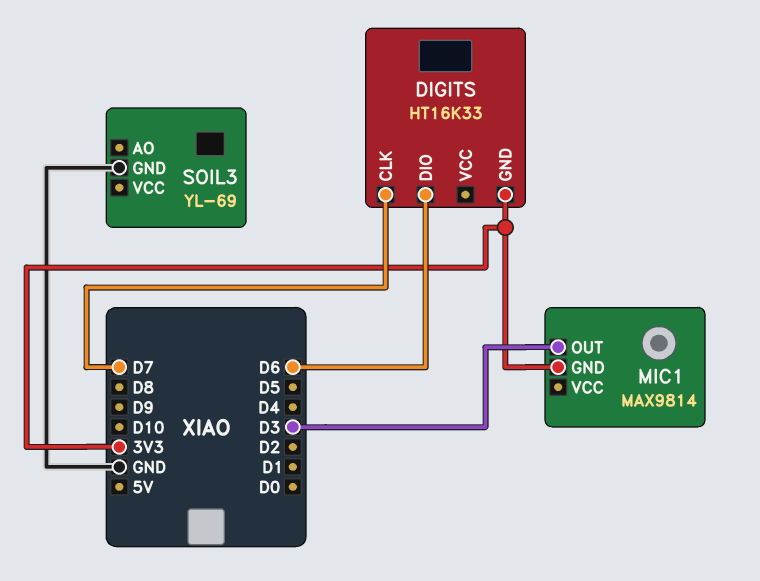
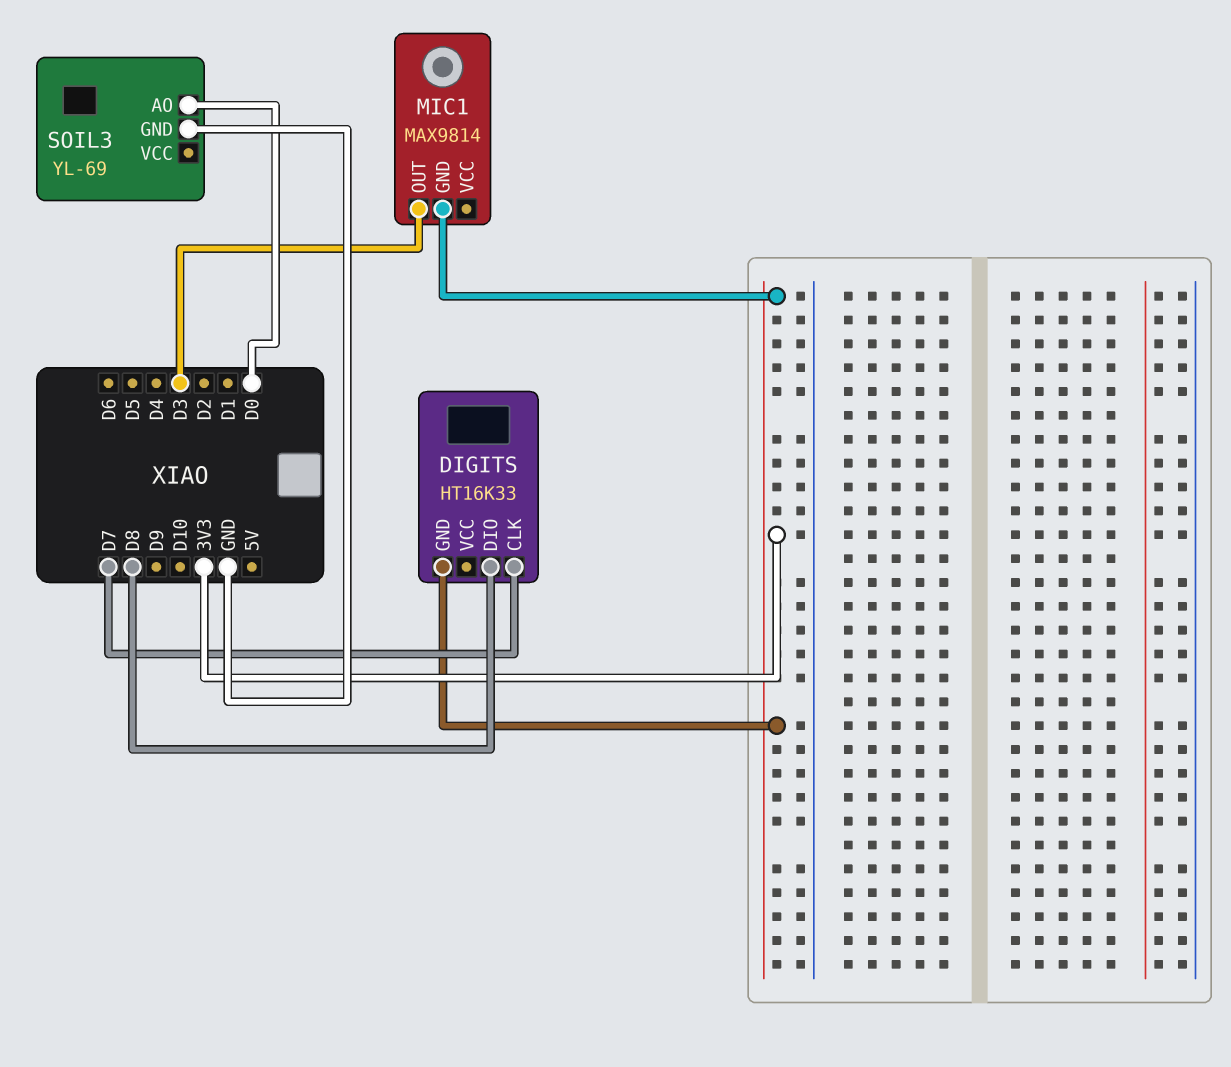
DIGITS pin DIO: D6 -> D8
SOIL3 pin AO: none -> D0

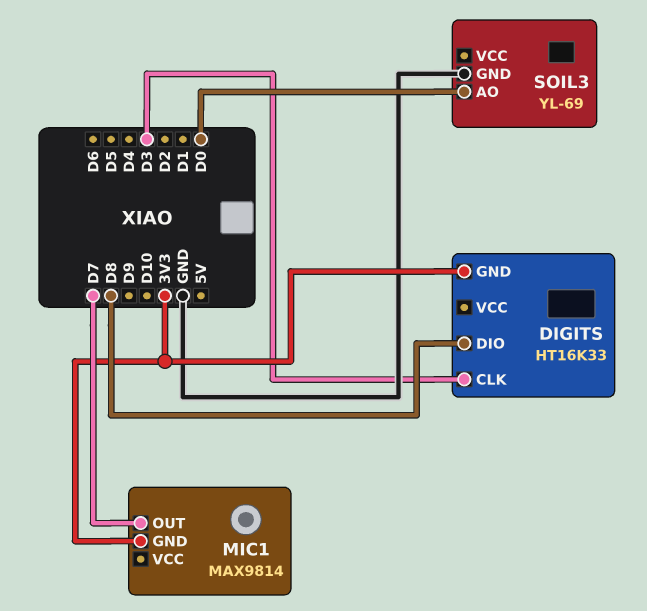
DIGITS pin CLK: D7 -> D3
MIC1 pin OUT: D3 -> D7

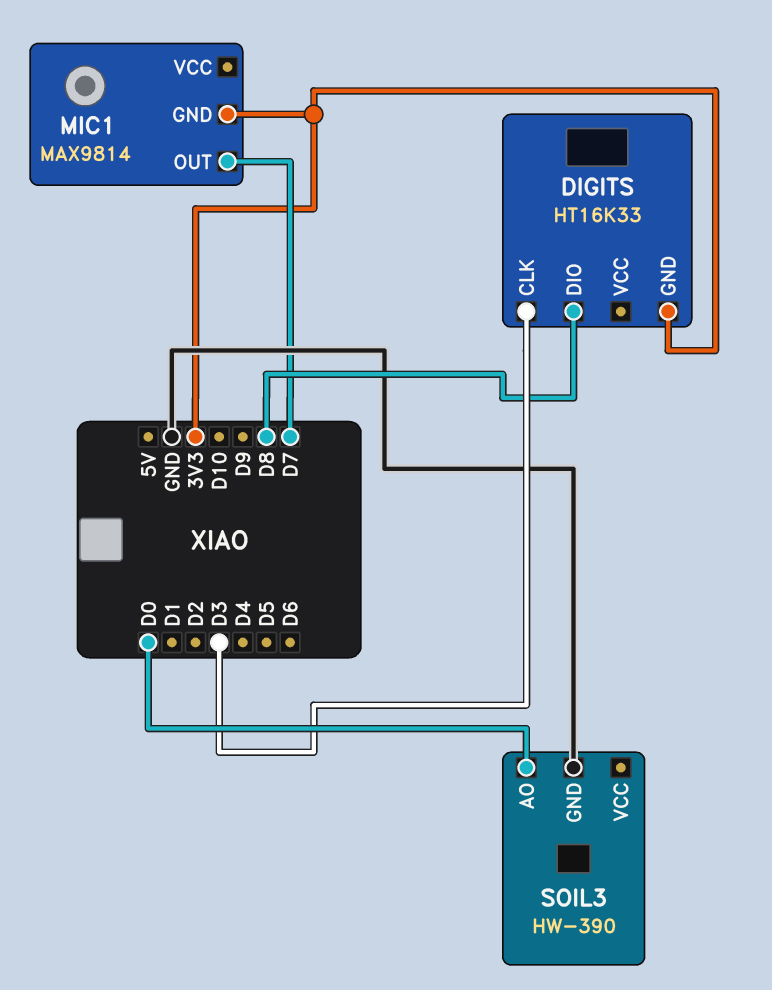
SOIL3: YL-69 -> HW-390

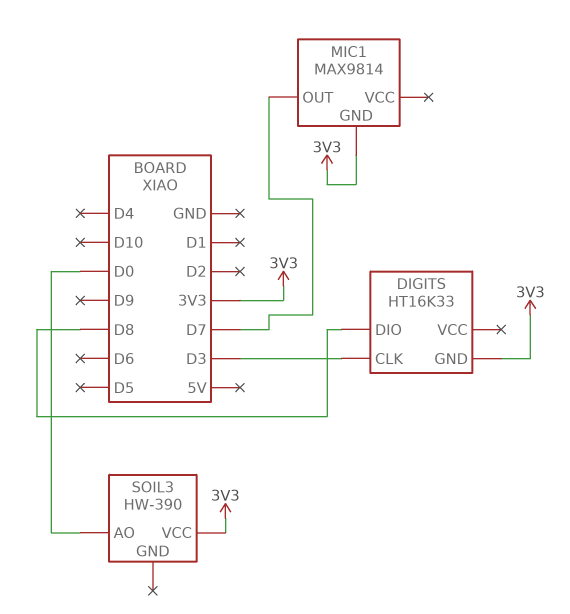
SOIL3 pin GND: GND -> none
SOIL3 pin VCC: none -> 3V3

